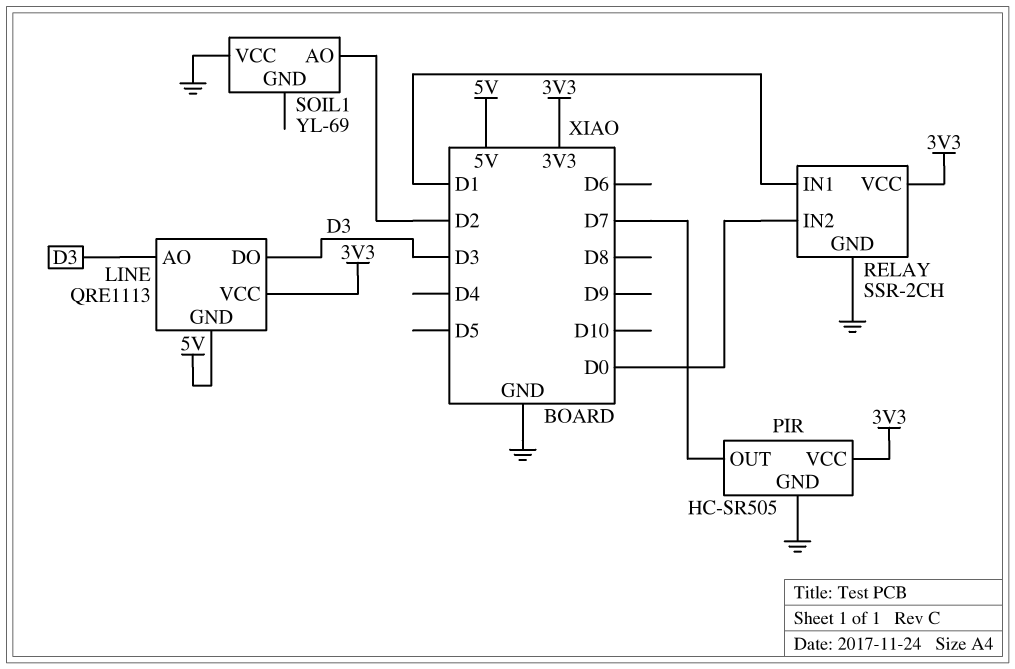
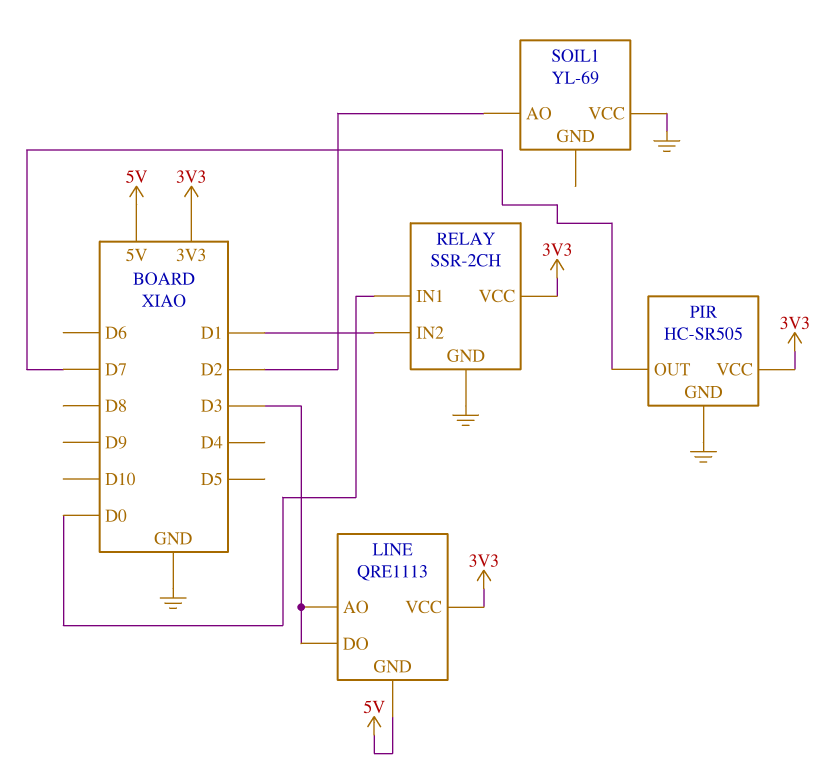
RELAY pin IN1: D1 -> D0
RELAY pin IN2: D0 -> D1

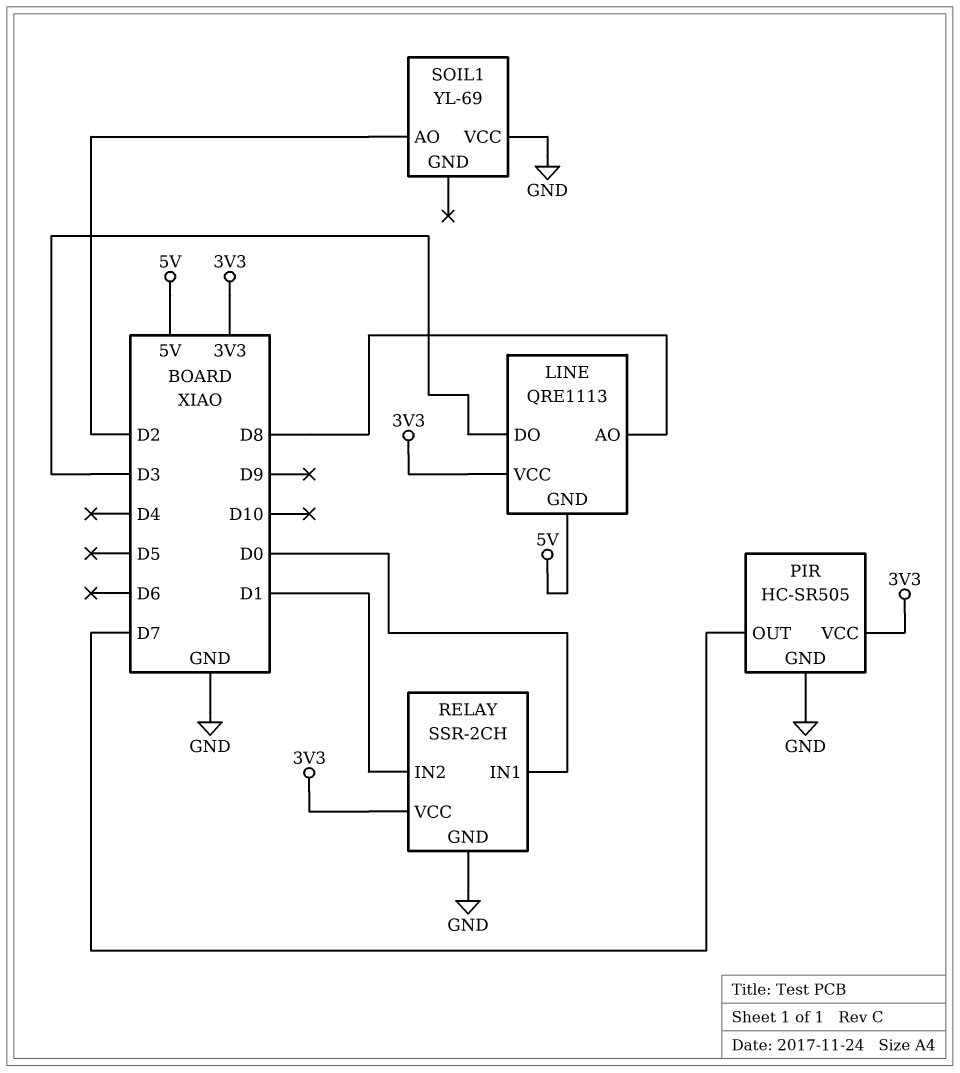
LINE pin AO: D3 -> D8

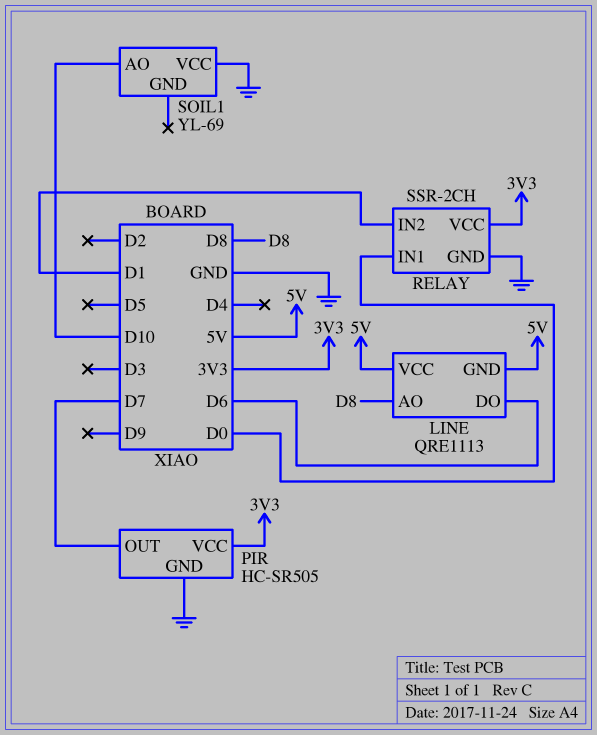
LINE pin DO: D3 -> D6
LINE pin VCC: 3V3 -> 5V
SOIL1 pin AO: D2 -> D10

